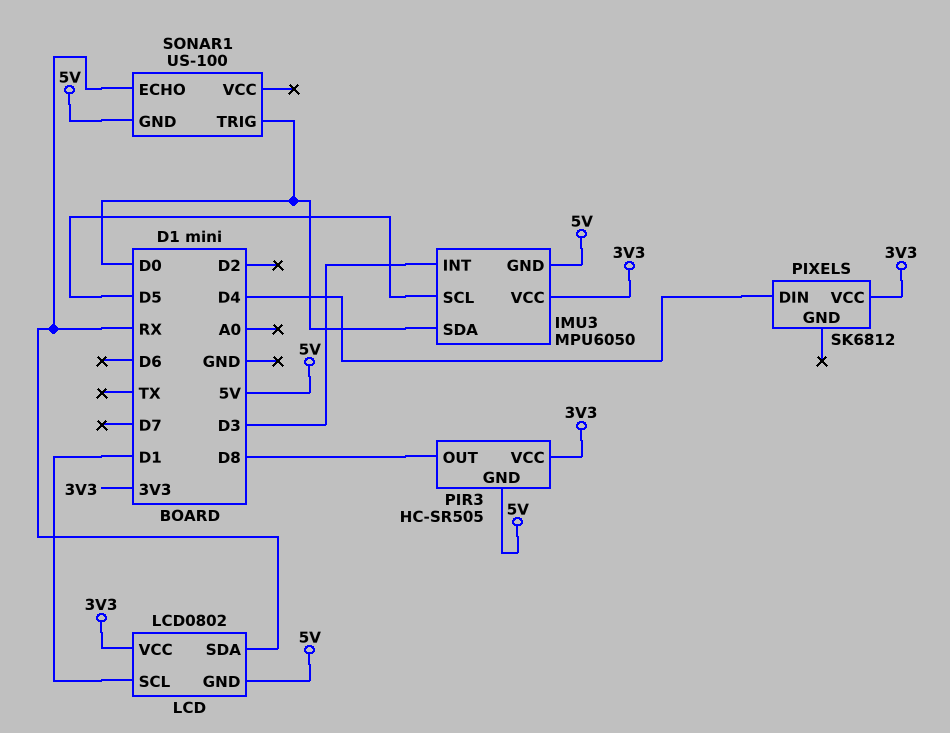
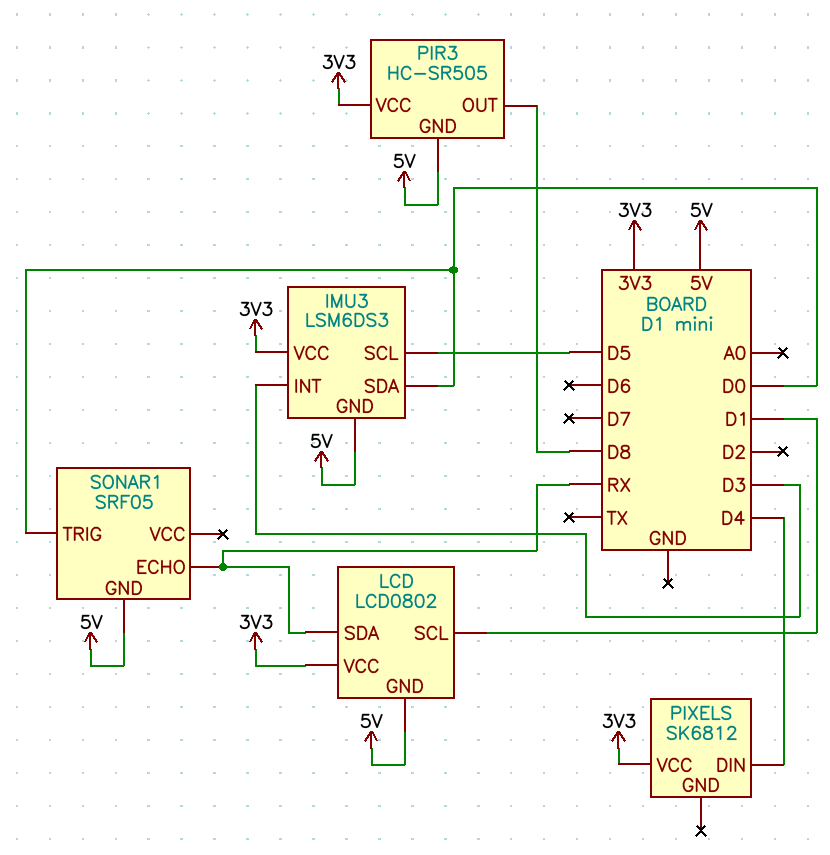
IMU3: MPU6050 -> LSM6DS3
SONAR1: US-100 -> SRF05

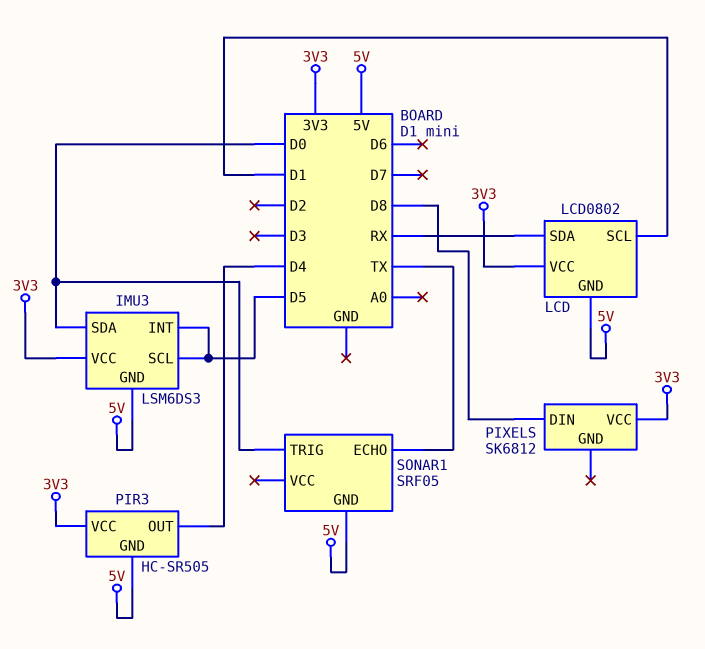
IMU3 pin INT: D3 -> D5
PIR3 pin OUT: D8 -> D4
PIXELS pin DIN: D4 -> D8
SONAR1 pin ECHO: RX -> TX

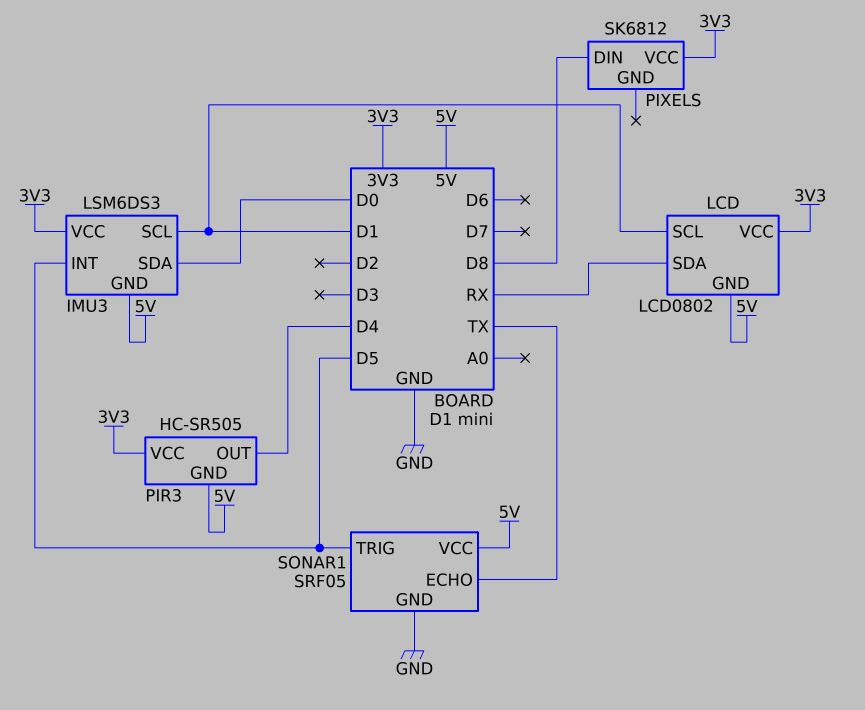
IMU3 pin SCL: D5 -> D1
SONAR1 pin GND: 5V -> GND
SONAR1 pin TRIG: D0 -> D5
SONAR1 pin VCC: none -> 5V

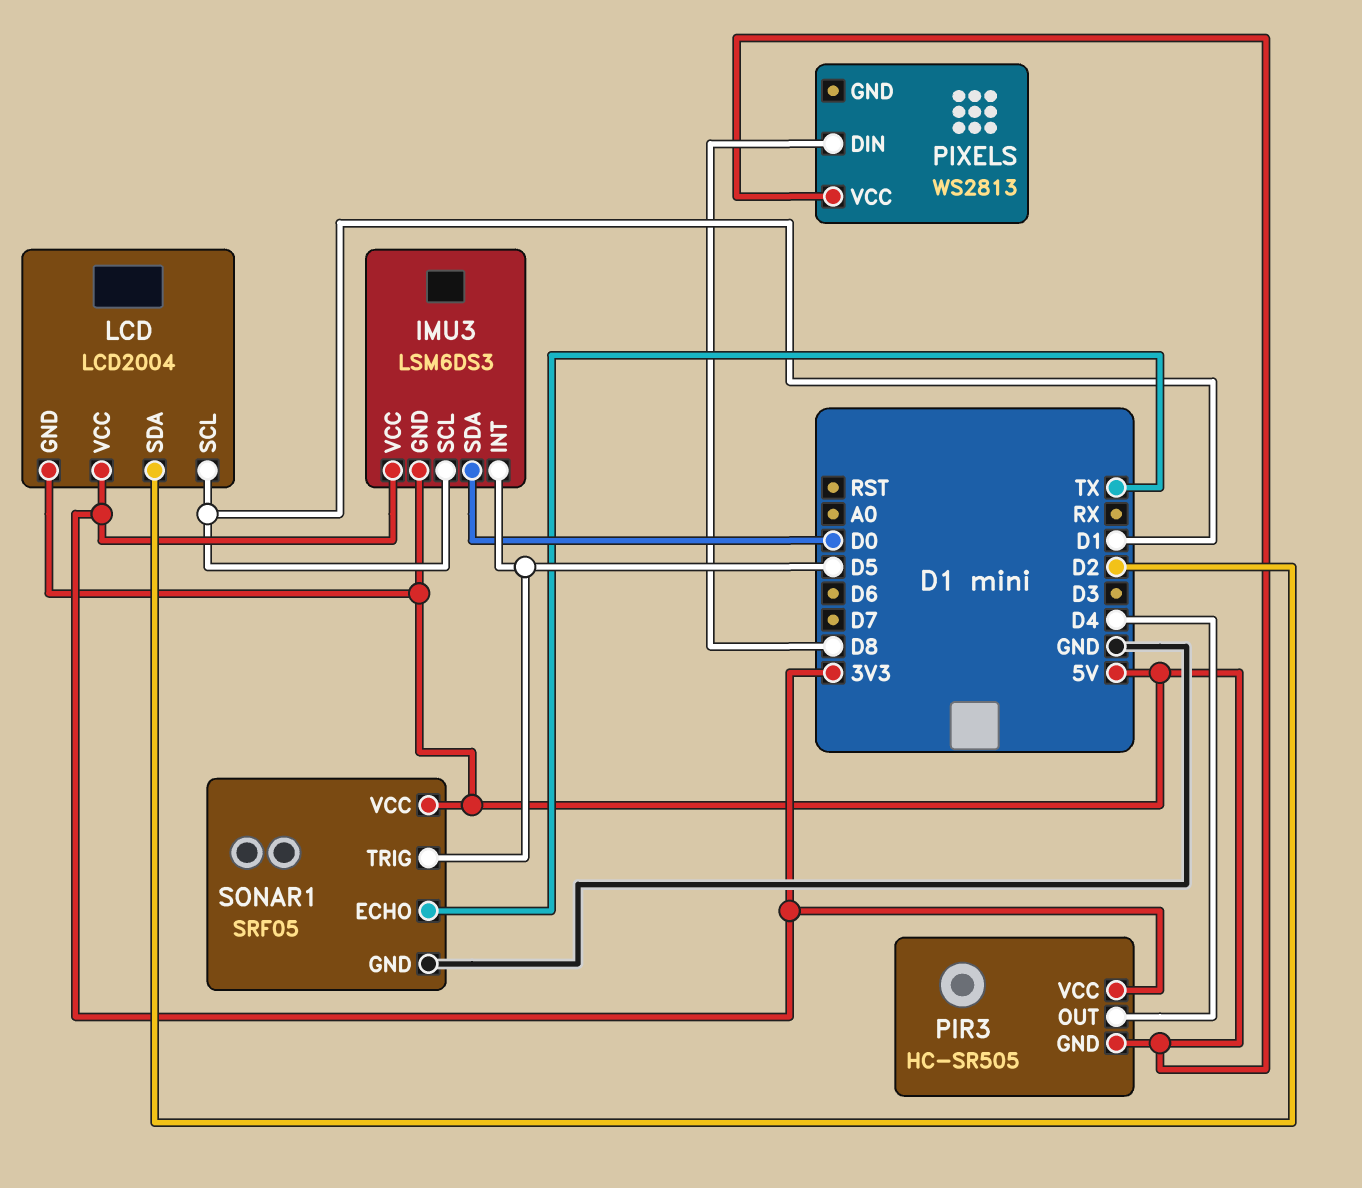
LCD: LCD0802 -> LCD2004
LCD pin SDA: RX -> D2
PIXELS: SK6812 -> WS2813
PIXELS pin VCC: 3V3 -> 5V

